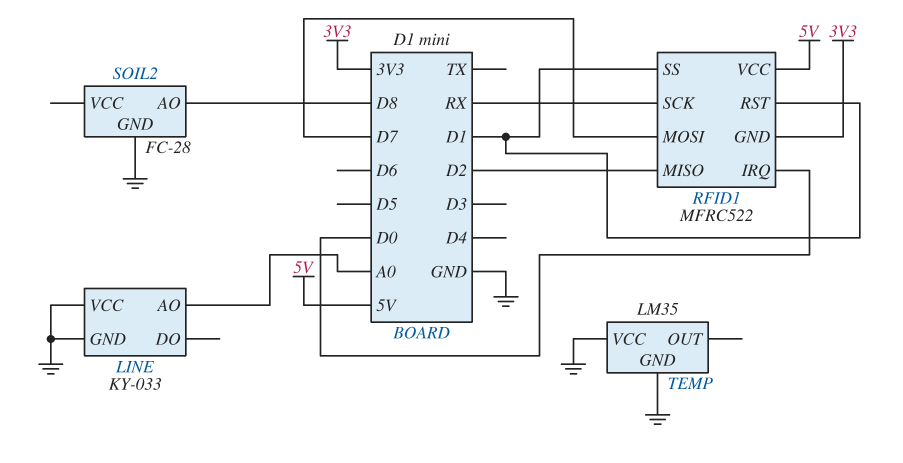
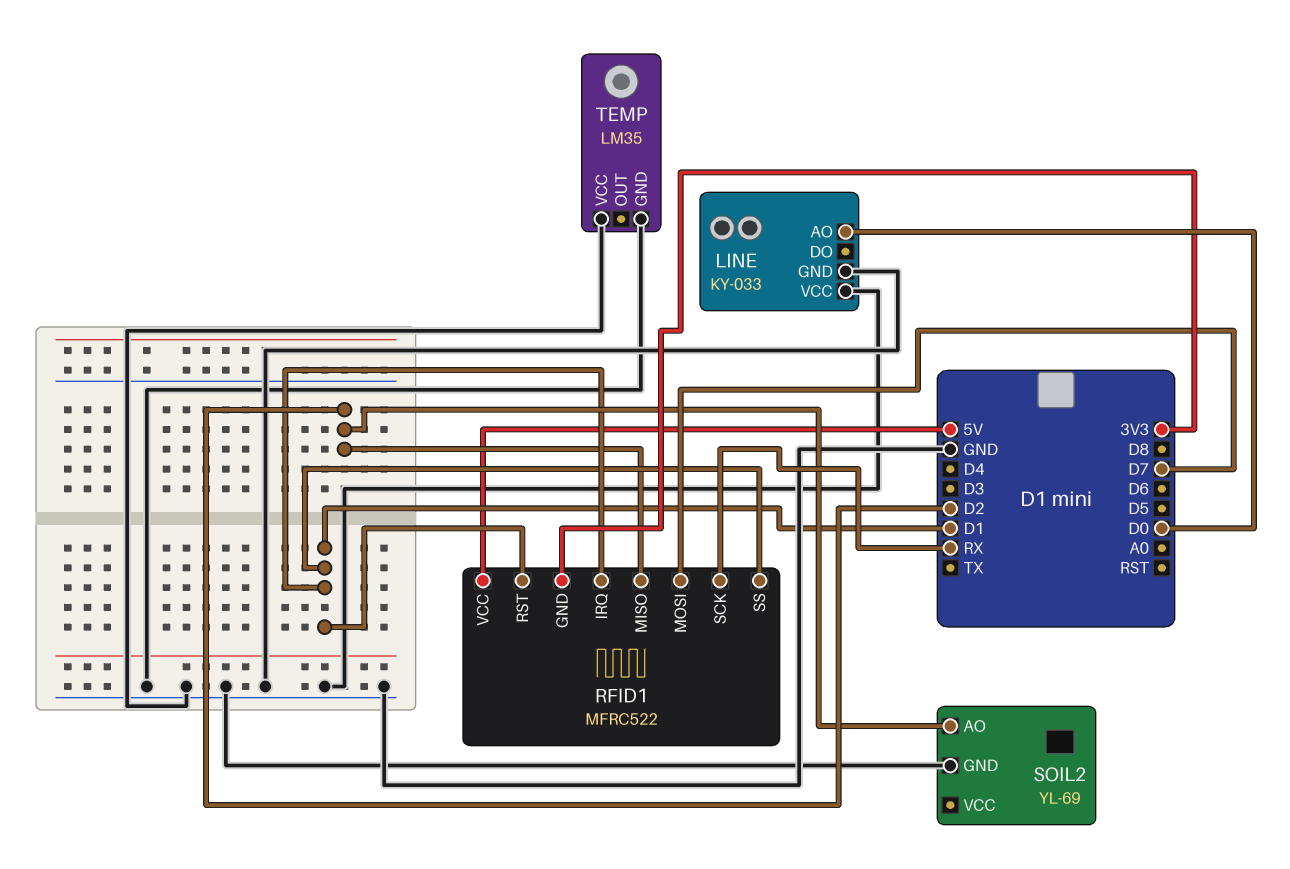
LINE pin AO: A0 -> D0
RFID1 pin IRQ: D0 -> D1
SOIL2: FC-28 -> YL-69
SOIL2 pin AO: D8 -> D2

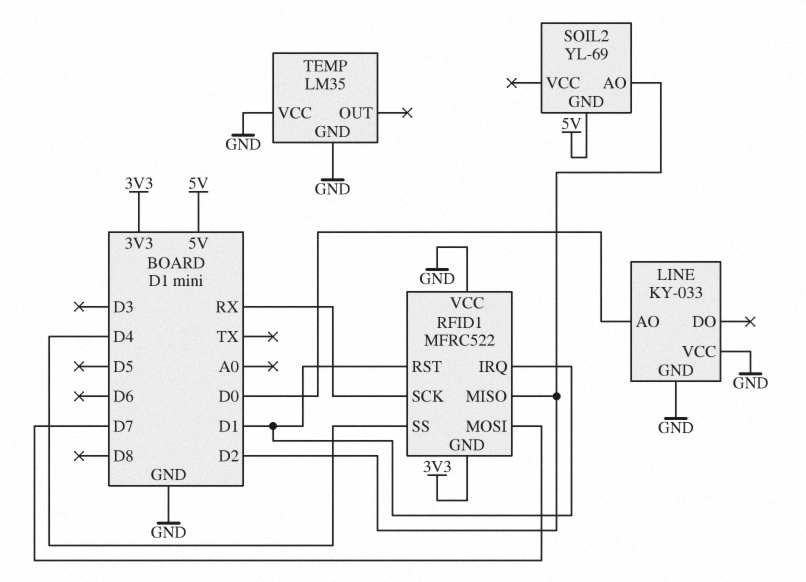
RFID1 pin SS: D1 -> D4
RFID1 pin VCC: 5V -> GND
SOIL2 pin GND: GND -> 5V

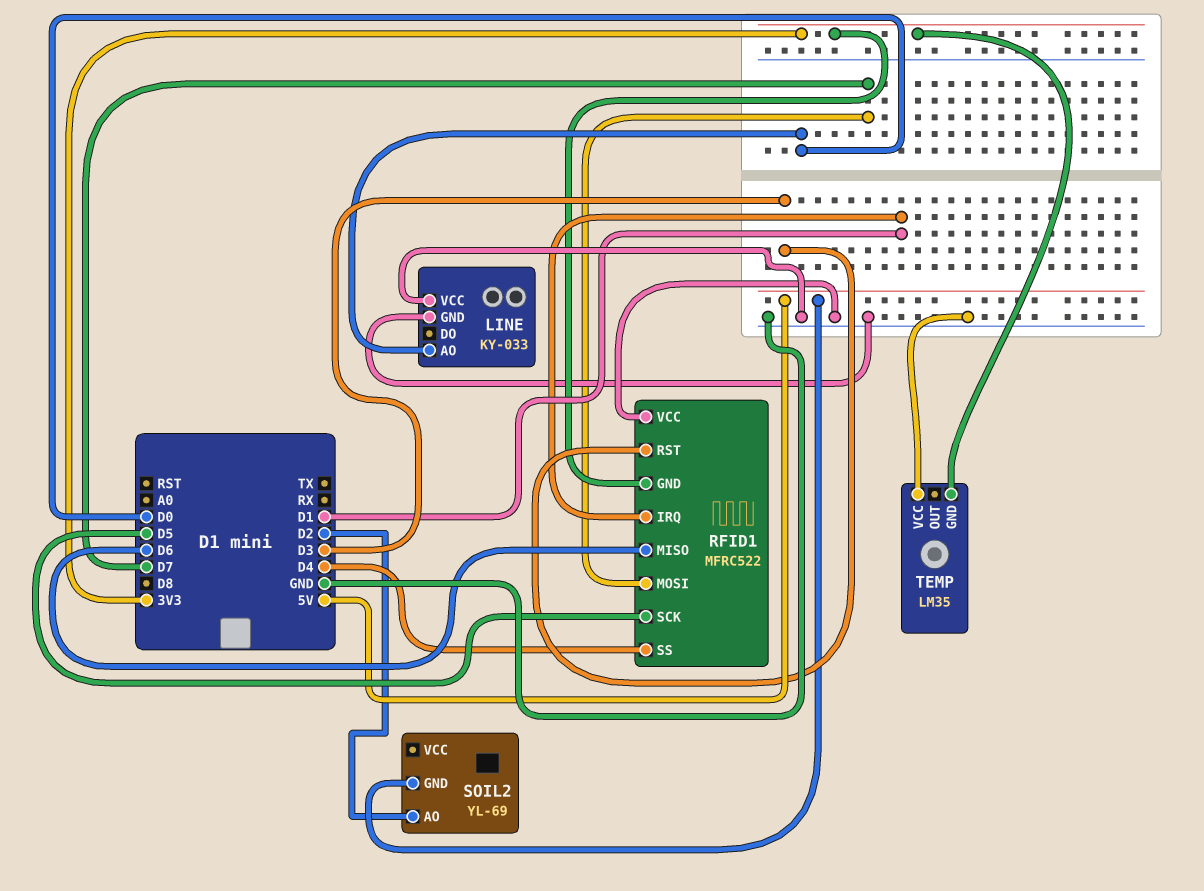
RFID1 pin MISO: D2 -> D6
RFID1 pin RST: D1 -> D3
RFID1 pin SCK: RX -> D5
TEMP pin GND: GND -> 3V3

